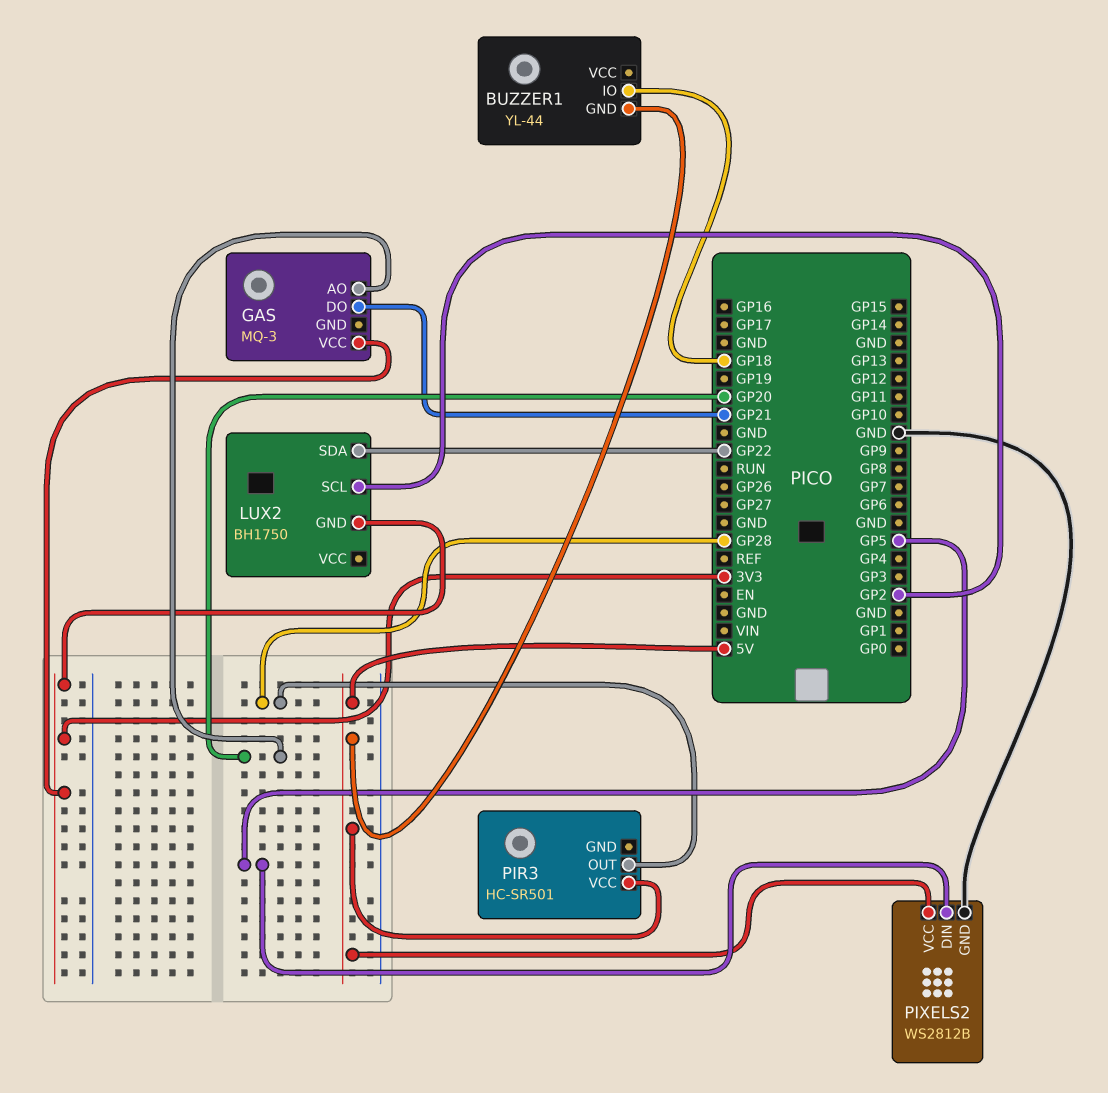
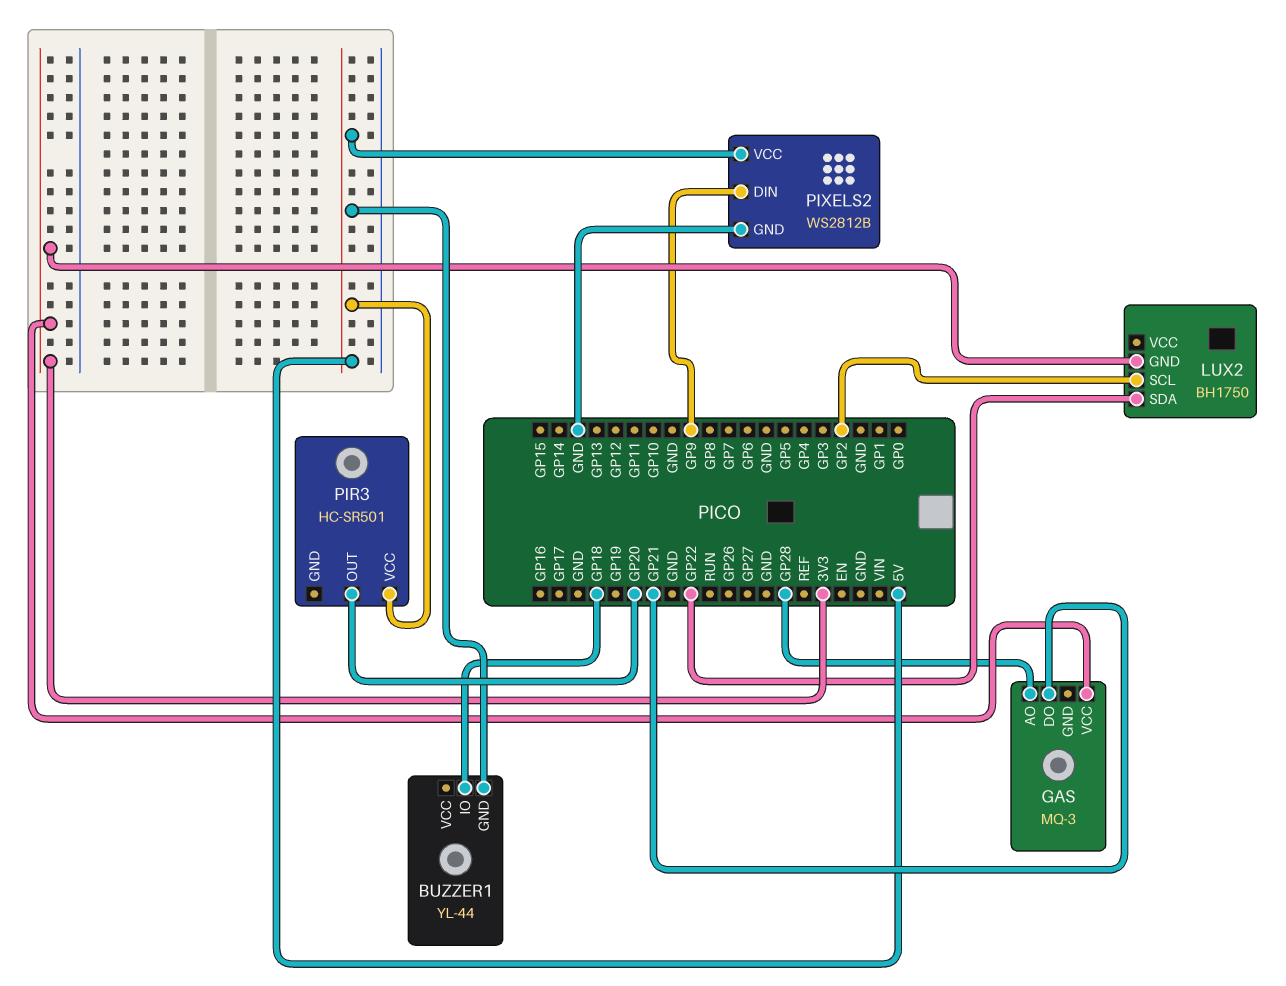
GAS pin AO: GP20 -> GP28
PIR3 pin OUT: GP28 -> GP20
PIXELS2 pin DIN: GP5 -> GP9

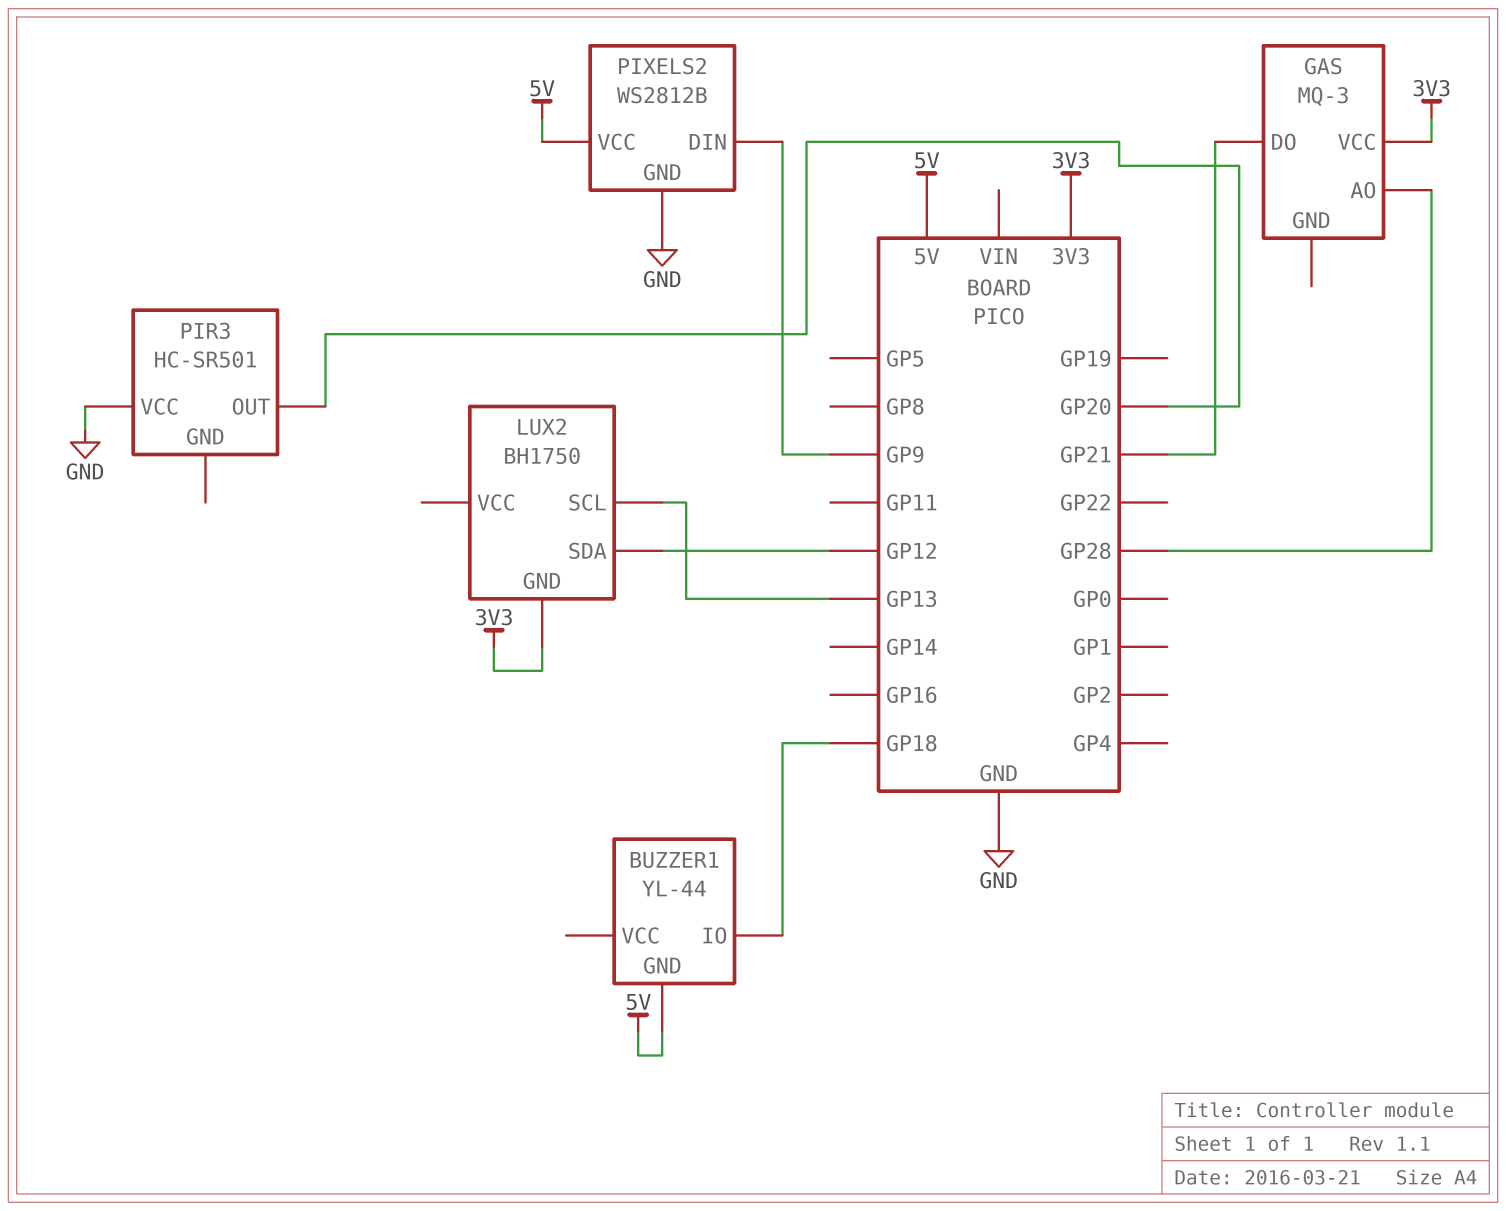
LUX2 pin SCL: GP2 -> GP13
LUX2 pin SDA: GP22 -> GP12
PIR3 pin VCC: 5V -> GND

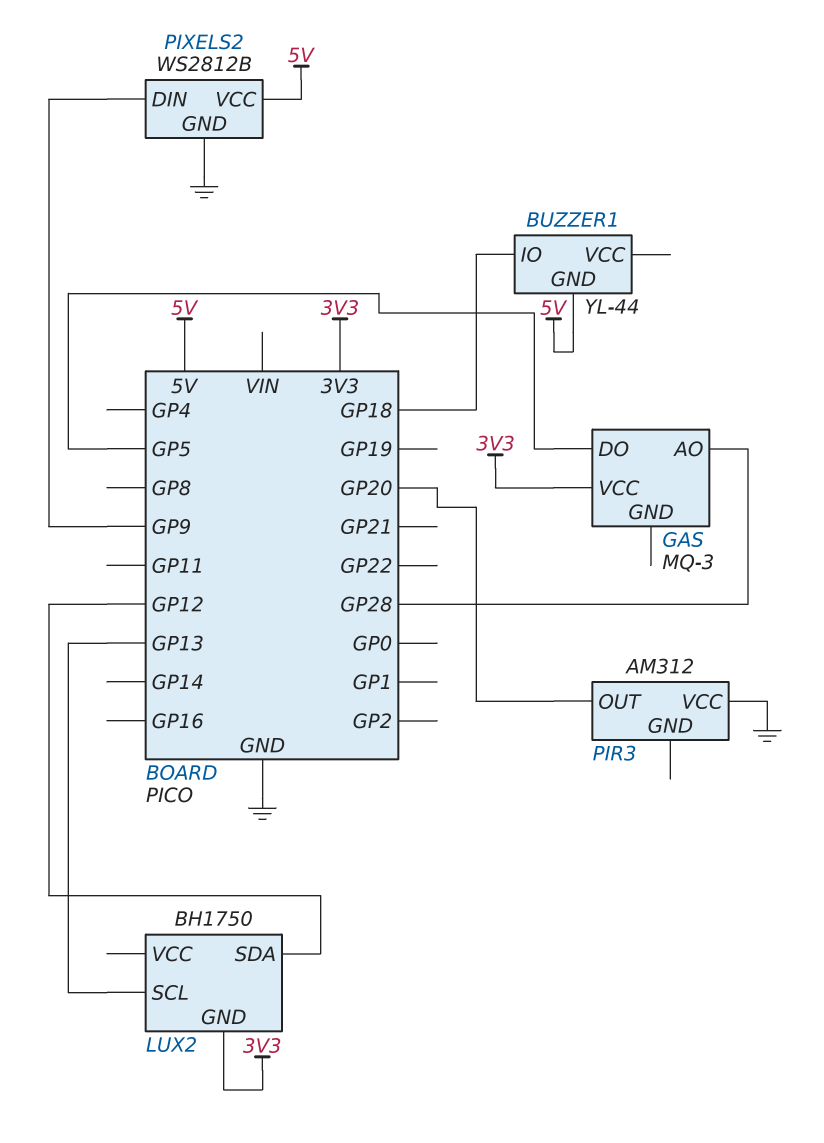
GAS pin DO: GP21 -> GP5
PIR3: HC-SR501 -> AM312

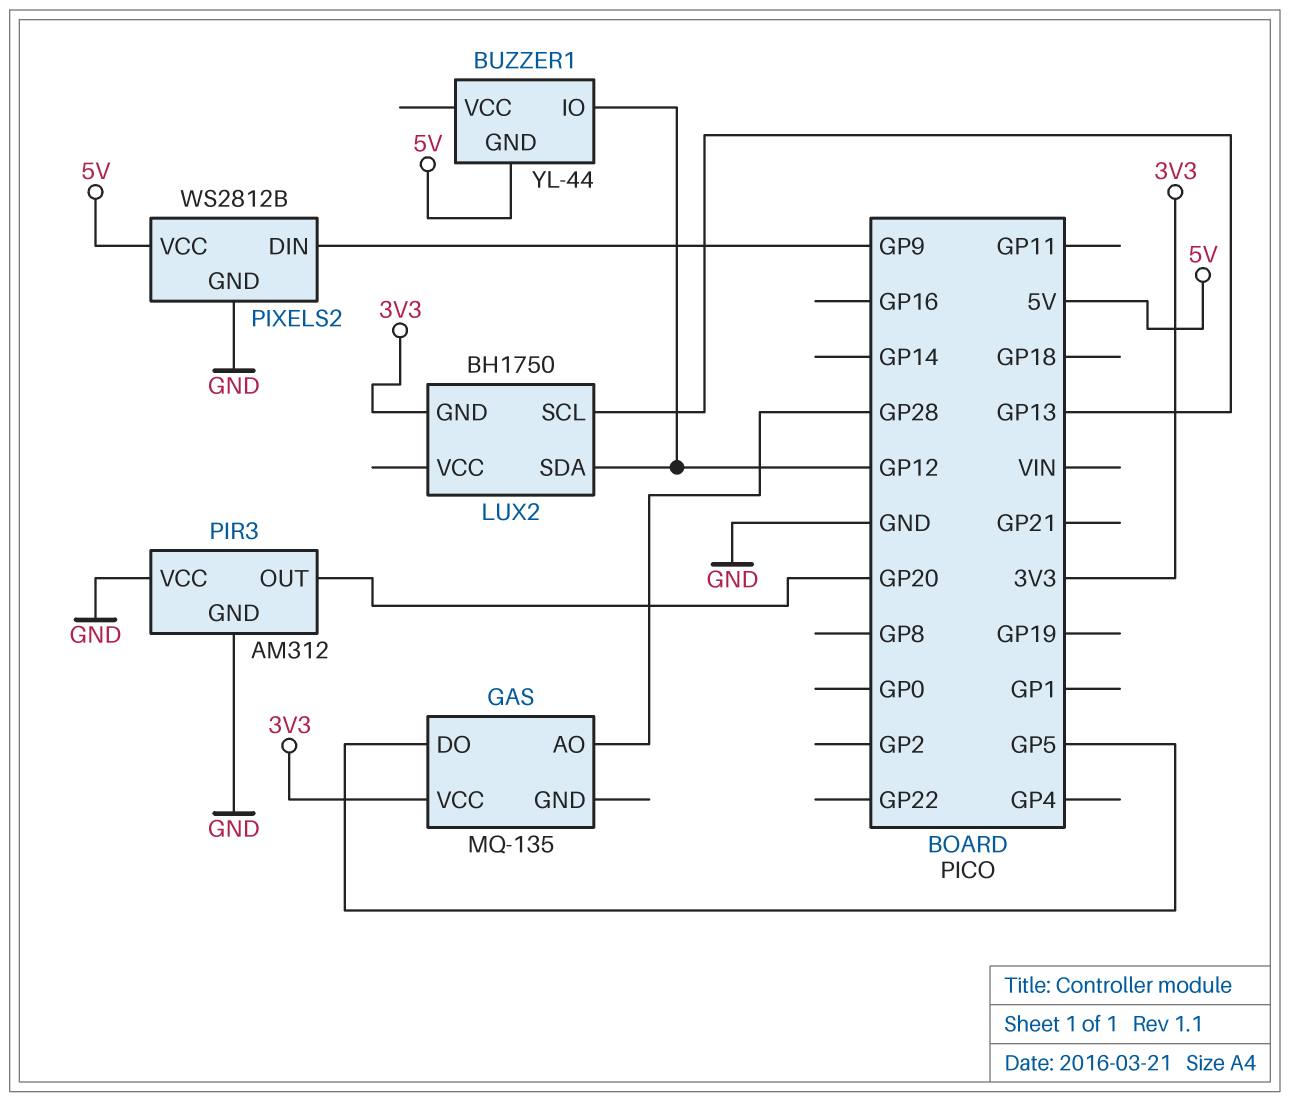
BUZZER1 pin IO: GP18 -> GP12
GAS: MQ-3 -> MQ-135
PIR3 pin GND: none -> GND

